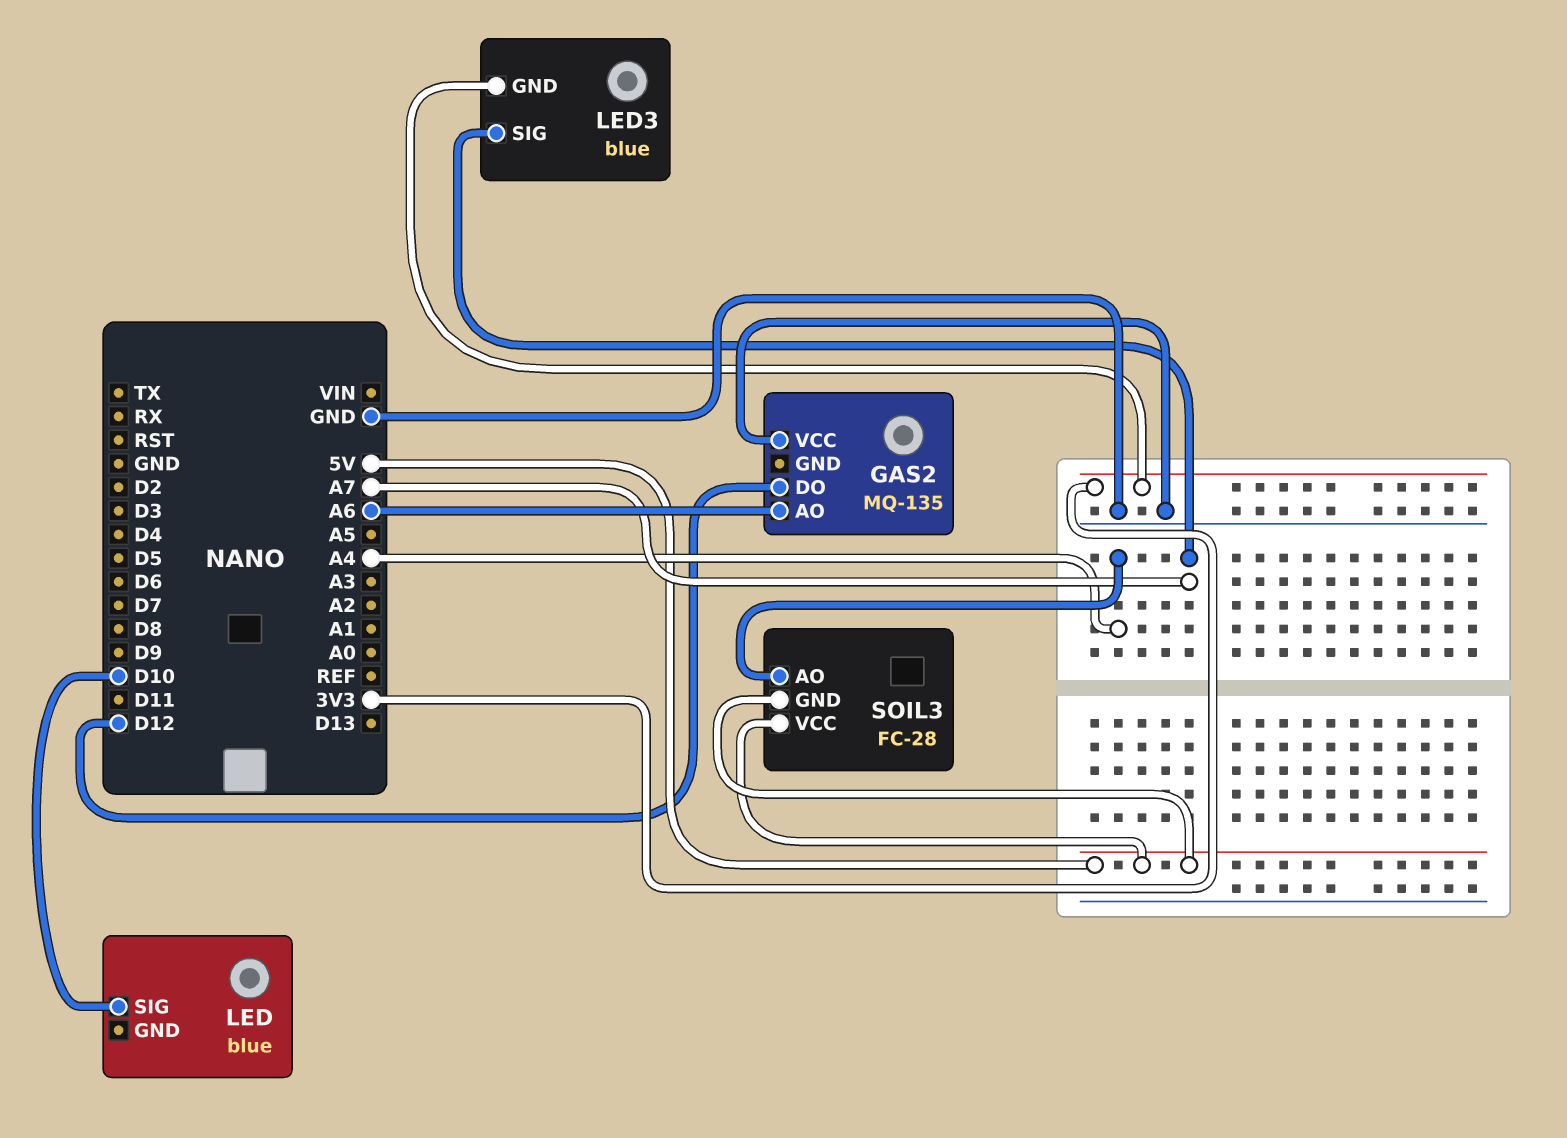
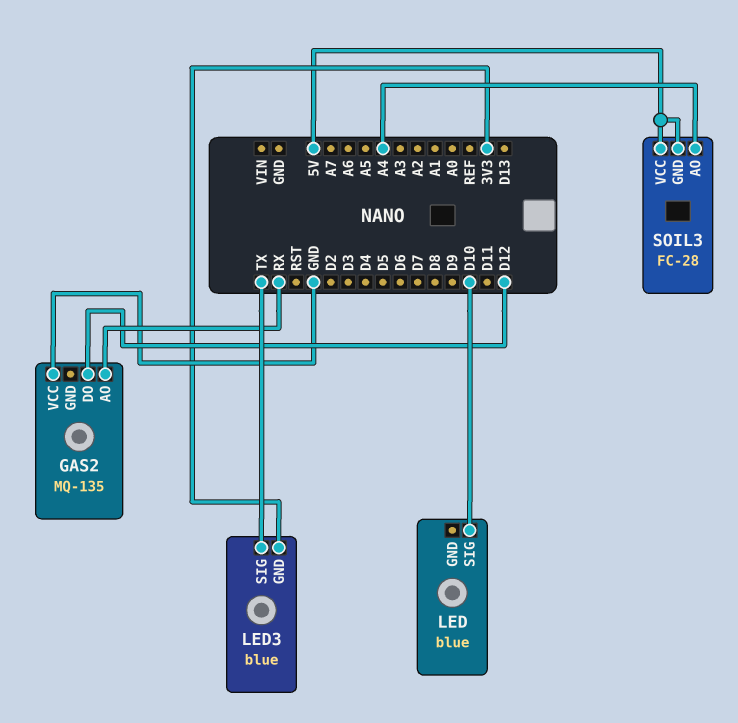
GAS2 pin AO: A6 -> RX
LED3 pin SIG: A7 -> TX

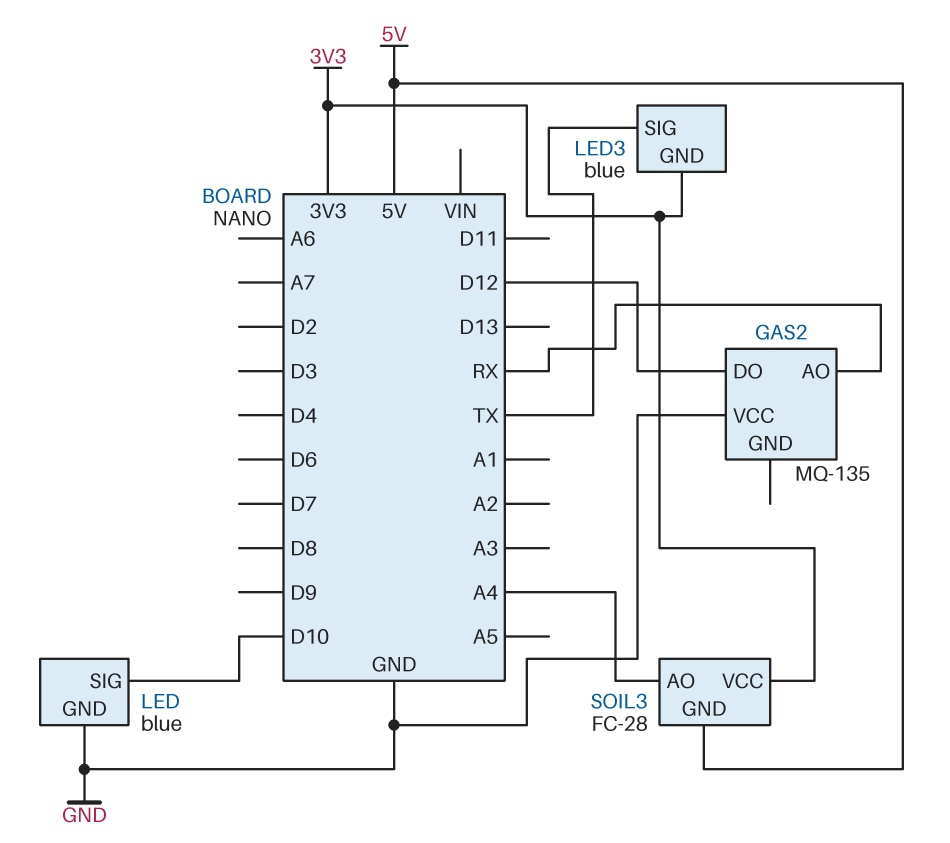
LED pin GND: none -> GND
SOIL3 pin VCC: 5V -> 3V3

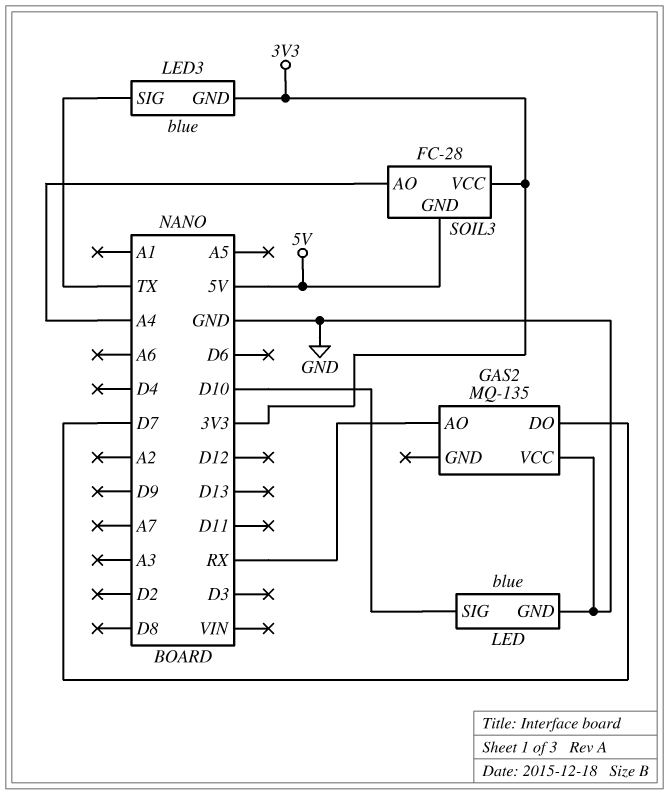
GAS2 pin DO: D12 -> D7

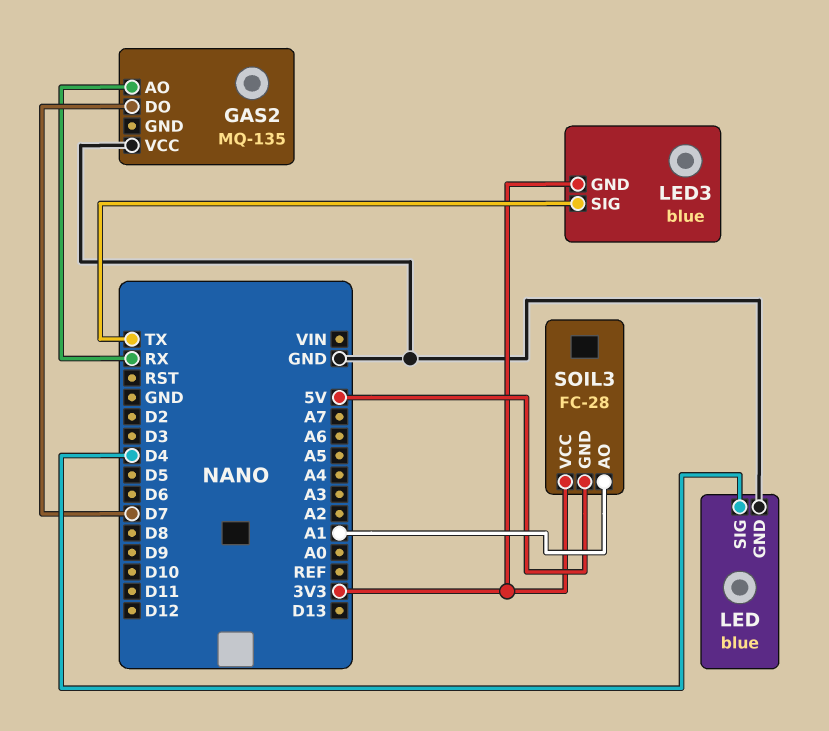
LED pin SIG: D10 -> D4
SOIL3 pin AO: A4 -> A1

